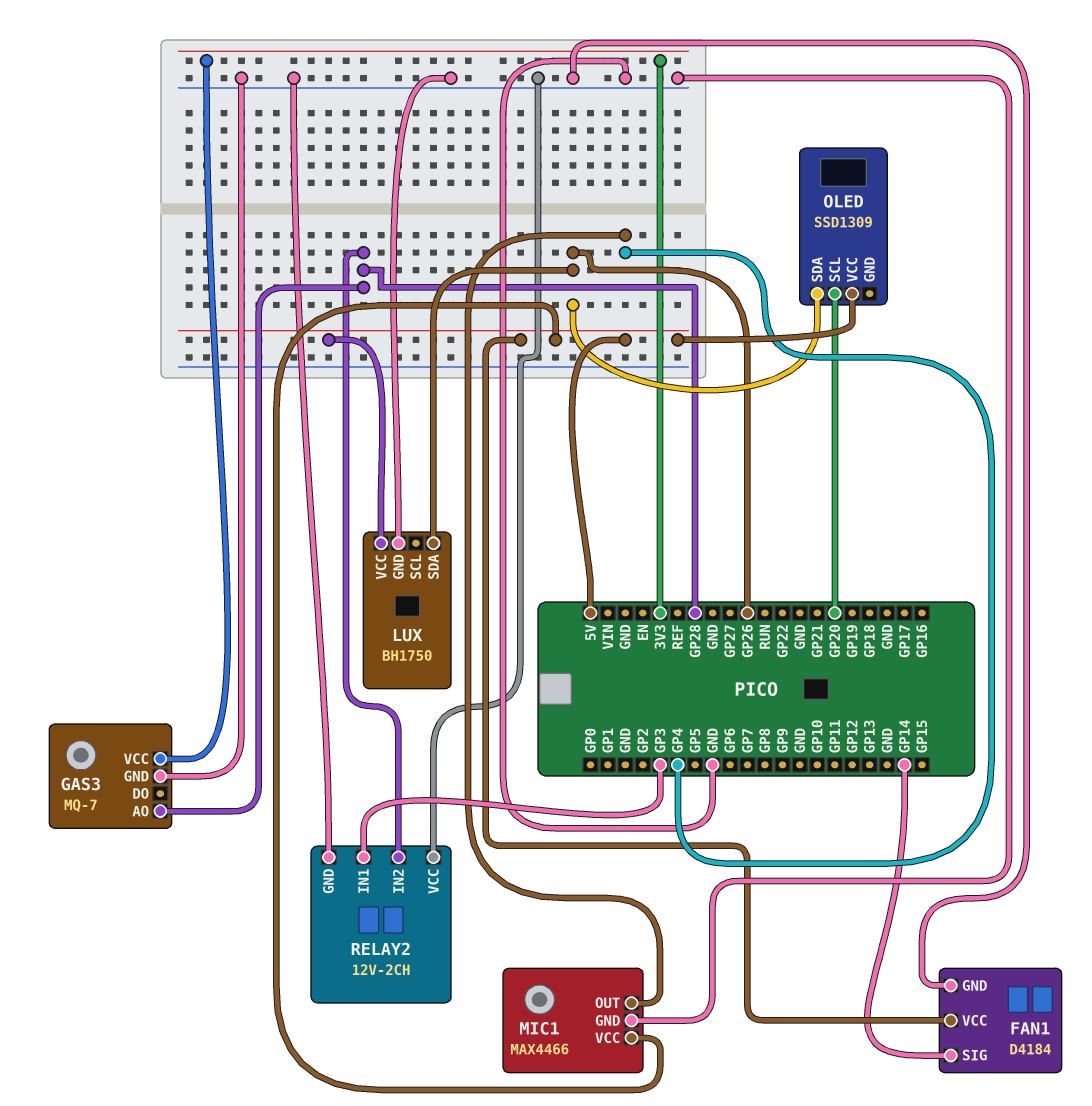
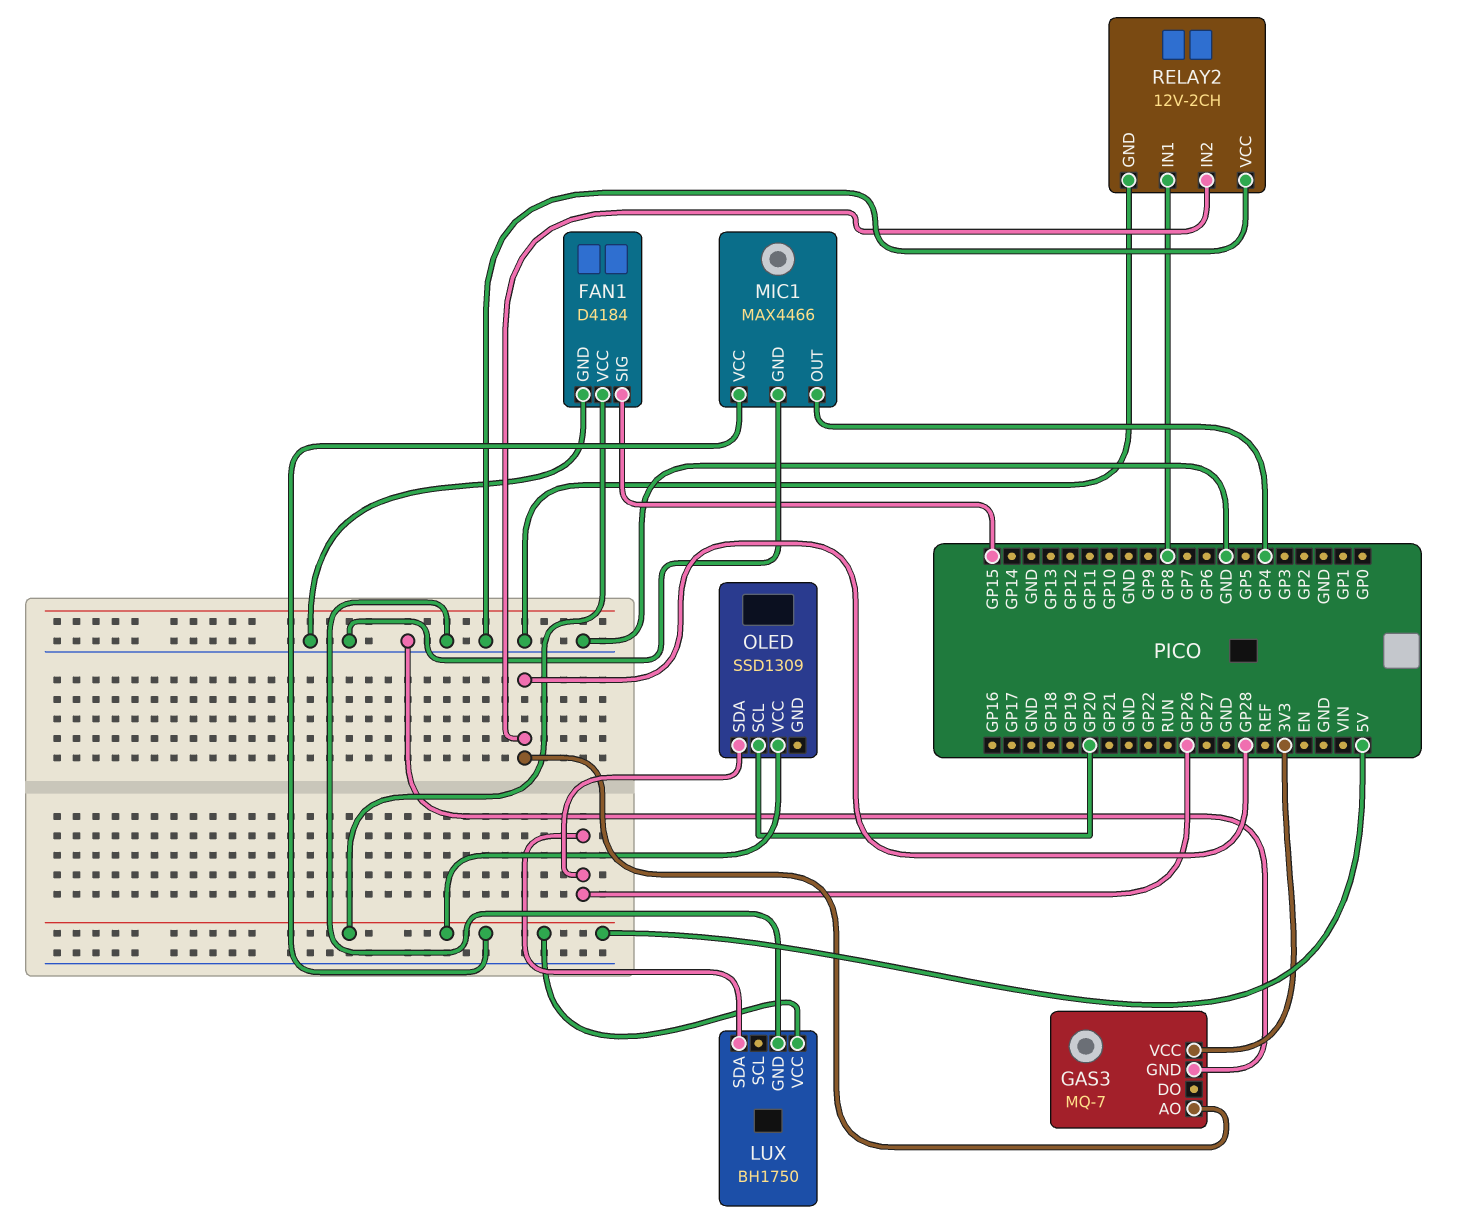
FAN1 pin SIG: GP14 -> GP15
RELAY2 pin IN1: GP3 -> GP8

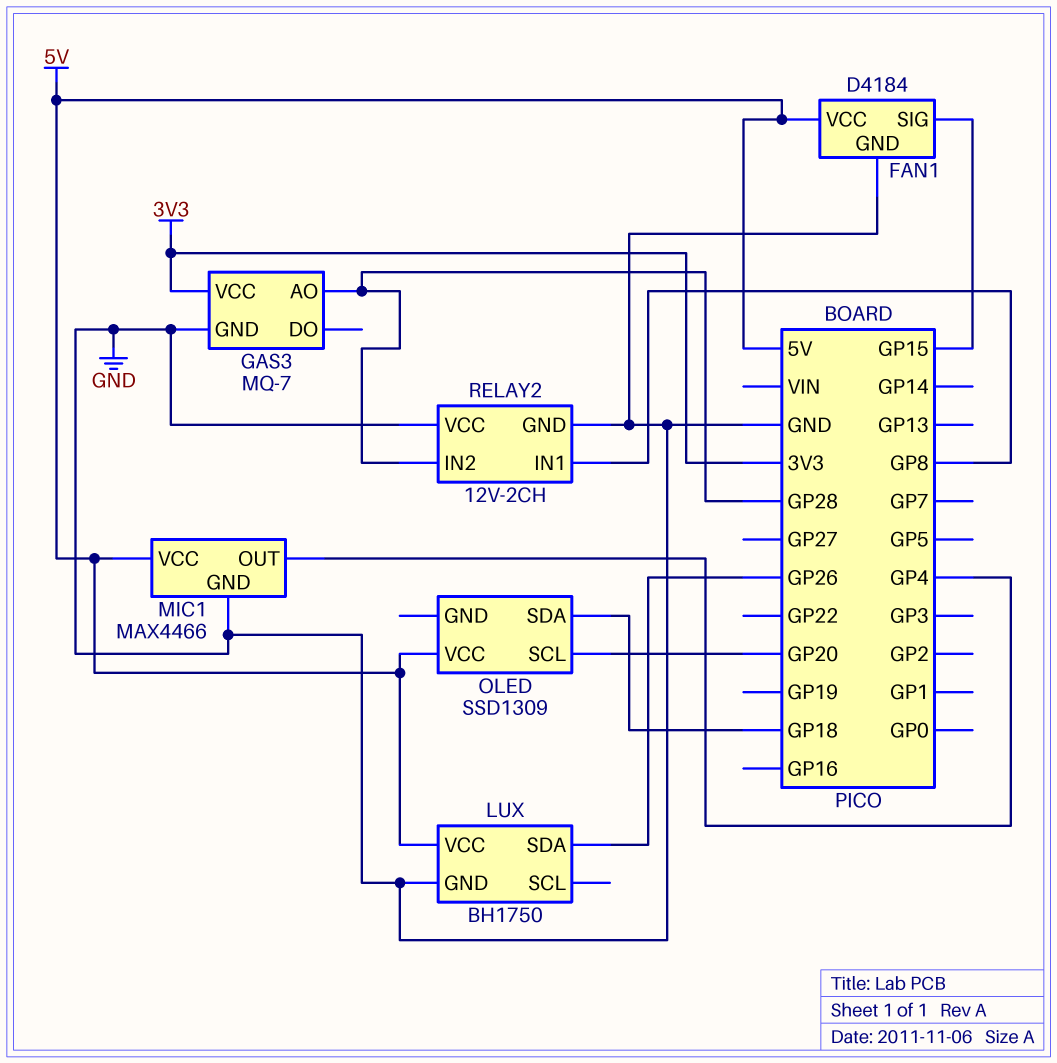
OLED pin SDA: GP26 -> GP18

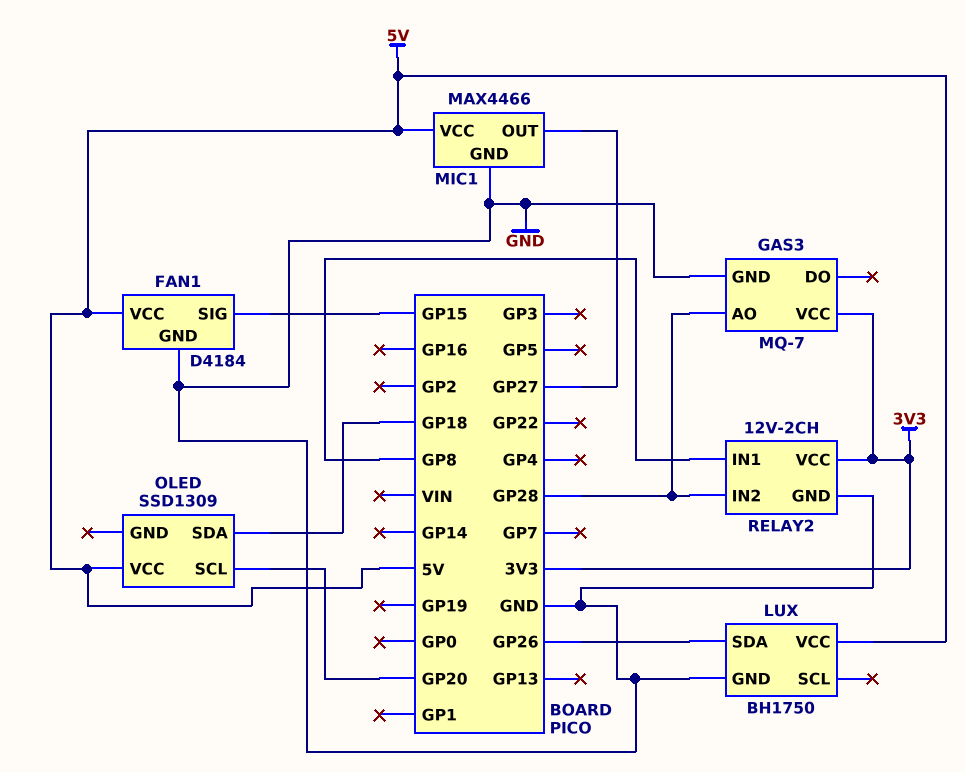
MIC1 pin OUT: GP4 -> GP27
RELAY2 pin VCC: GND -> 3V3

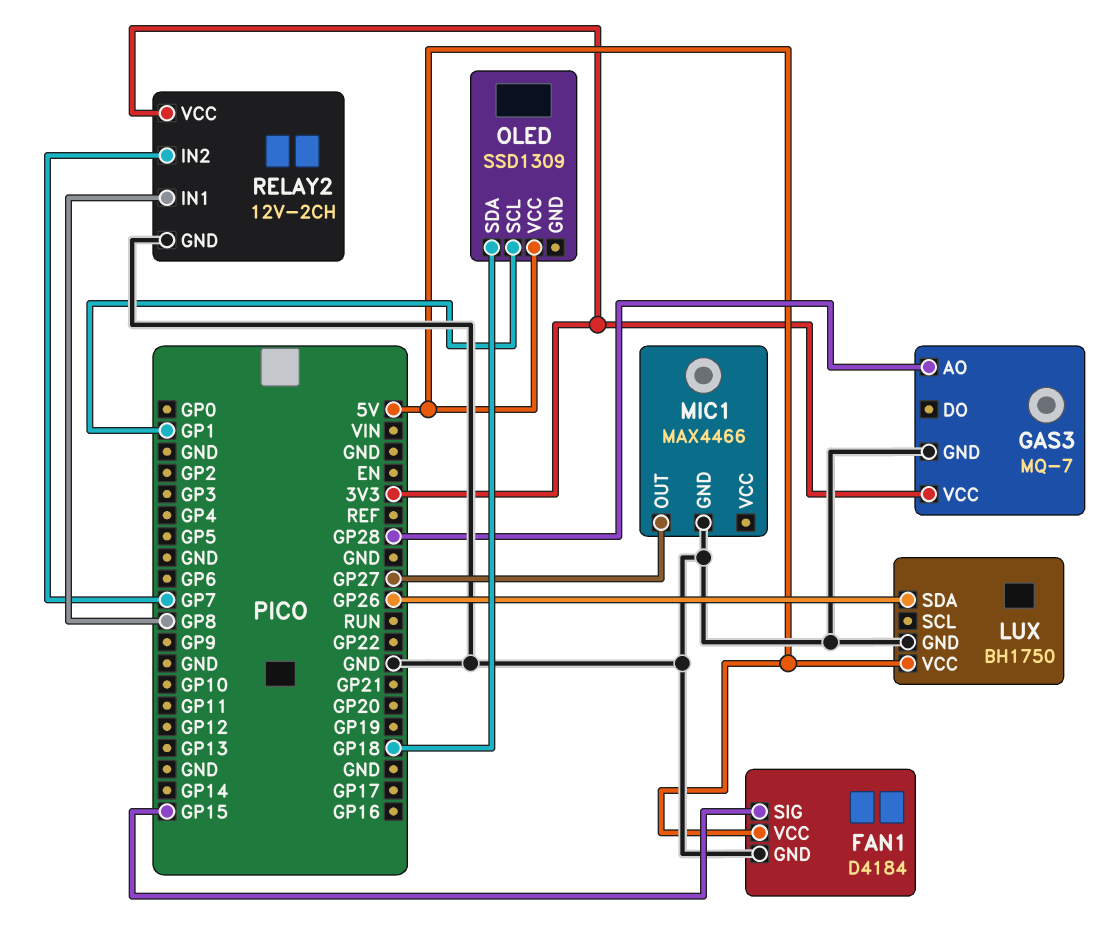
MIC1 pin VCC: 5V -> none
OLED pin SCL: GP20 -> GP1
RELAY2 pin IN2: GP28 -> GP7

